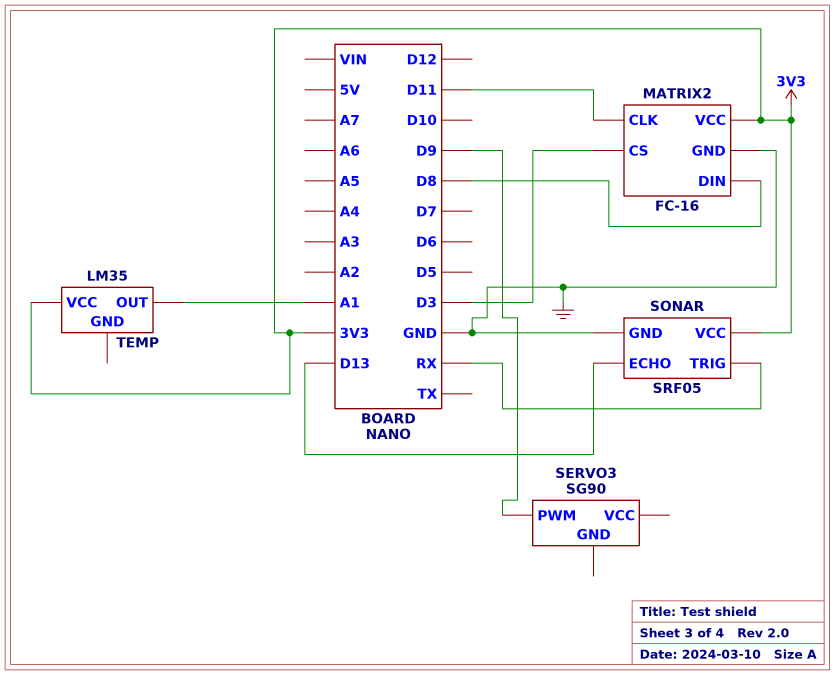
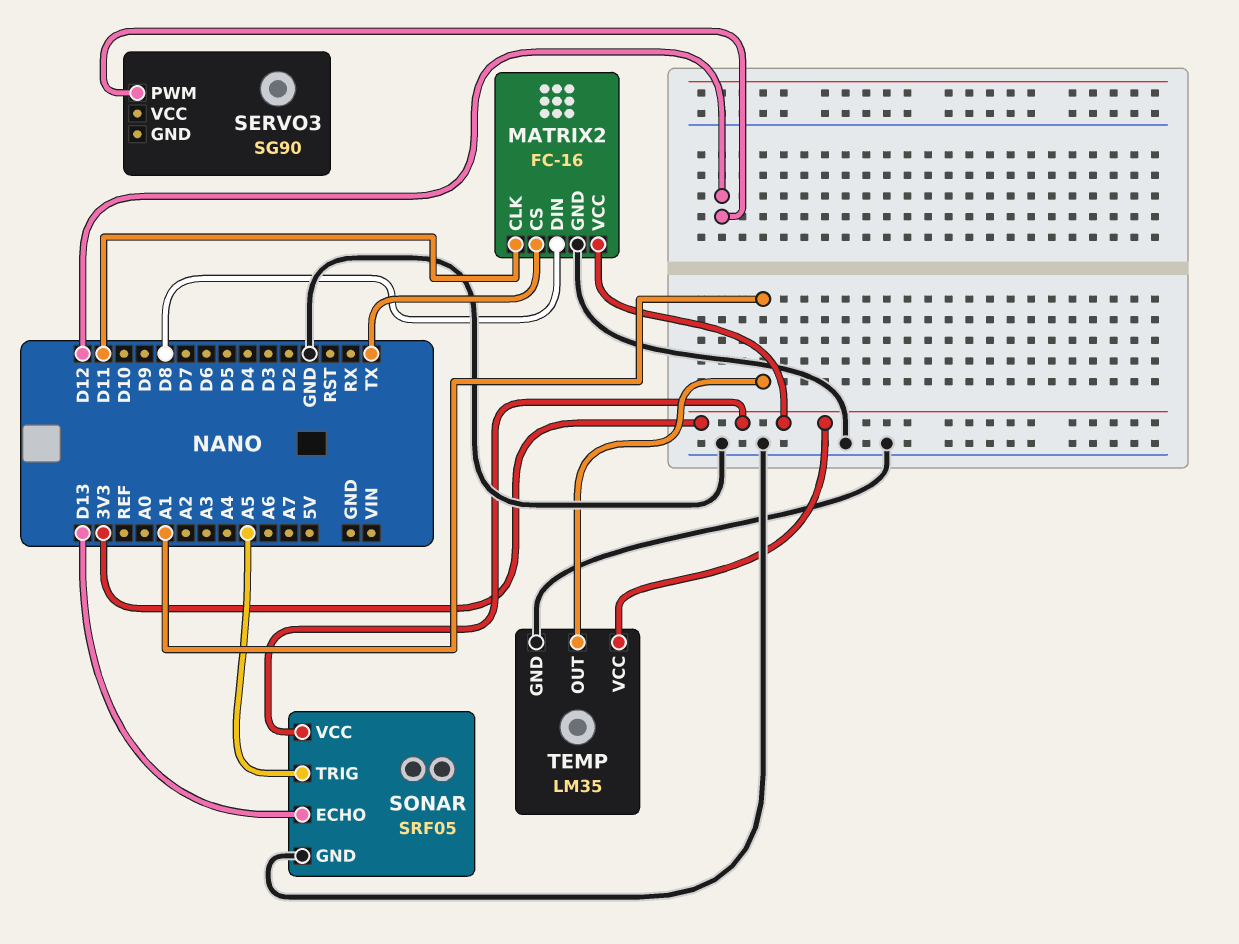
MATRIX2 pin CS: D3 -> TX
SERVO3 pin PWM: D9 -> D12
SONAR pin TRIG: RX -> A5
TEMP pin GND: none -> GND

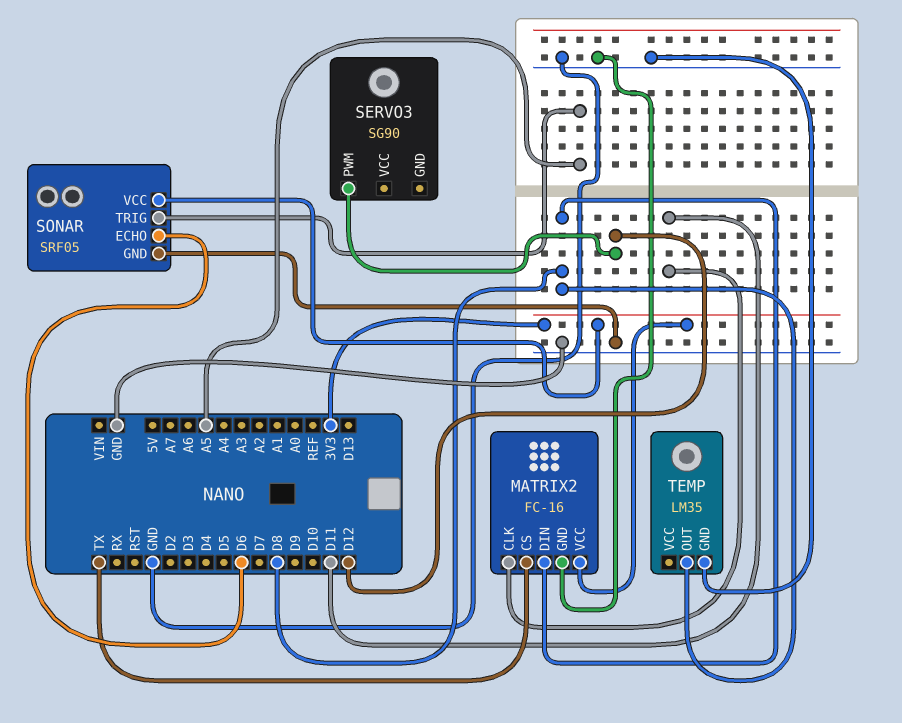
SONAR pin ECHO: D13 -> D6
TEMP pin OUT: A1 -> D8
TEMP pin VCC: 3V3 -> none

